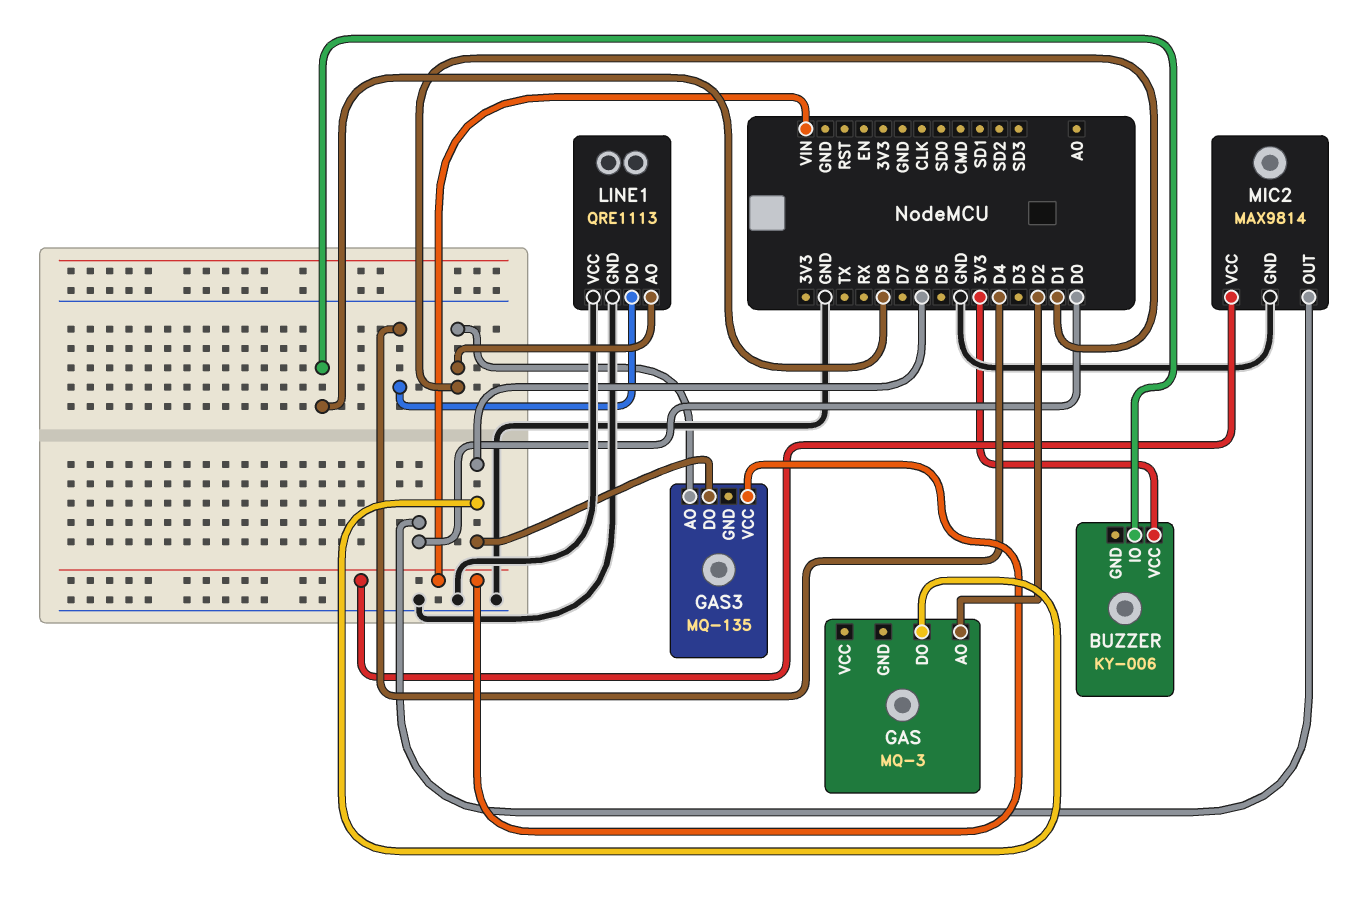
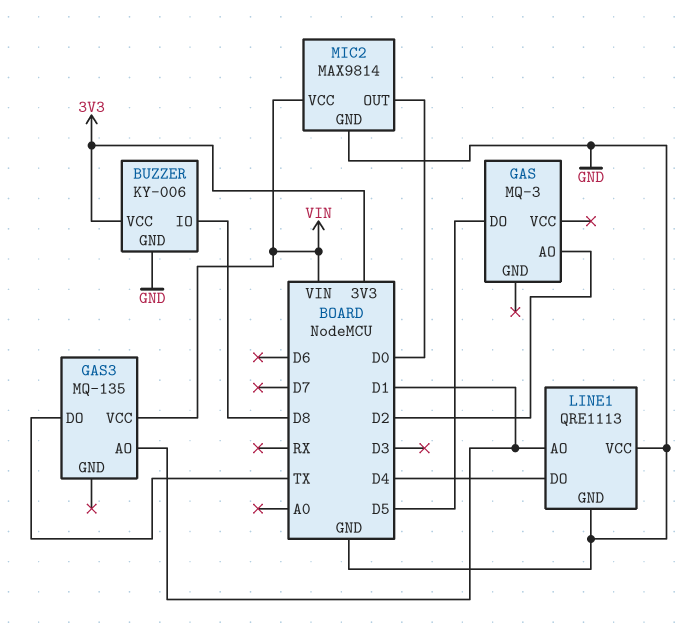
BUZZER pin GND: none -> GND
GAS pin DO: D6 -> D5
GAS3 pin DO: D6 -> TX

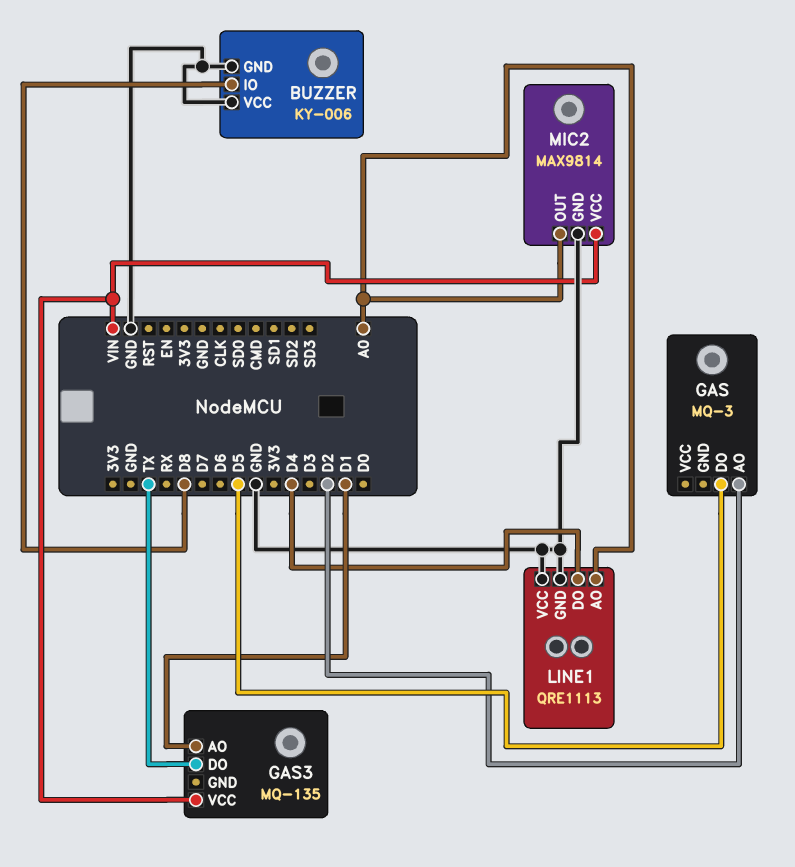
BUZZER pin VCC: 3V3 -> GND
LINE1 pin AO: D1 -> A0
MIC2 pin OUT: D0 -> A0

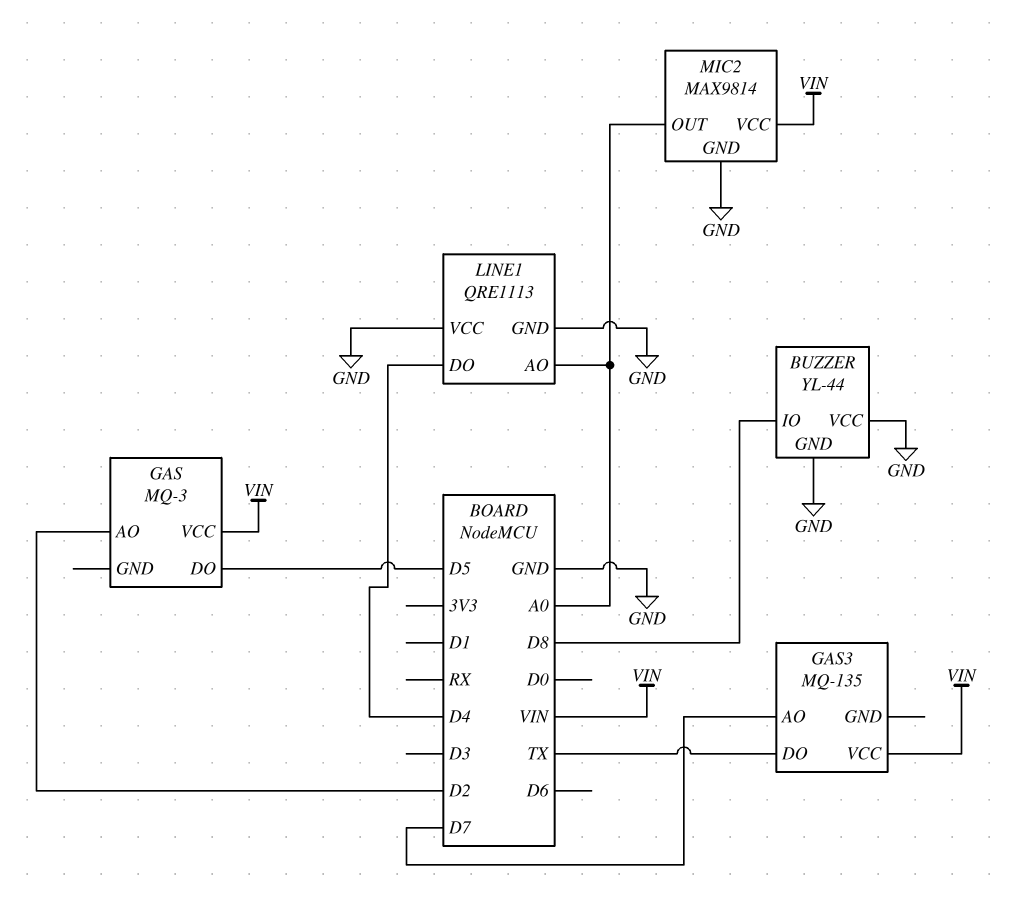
BUZZER: KY-006 -> YL-44
GAS pin VCC: none -> VIN
GAS3 pin AO: D1 -> D7

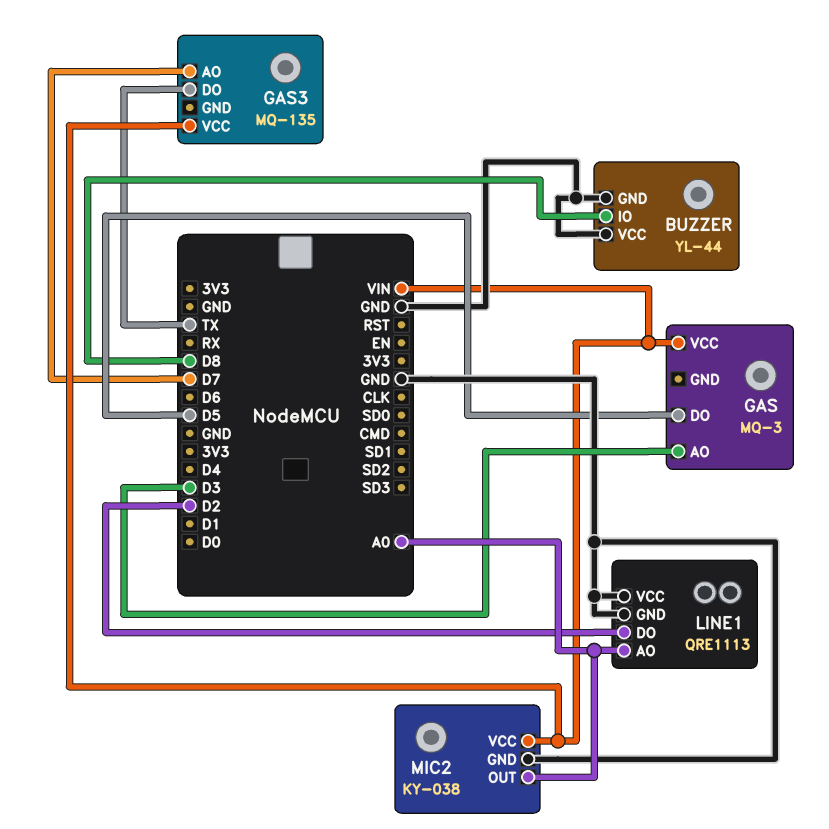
GAS pin AO: D2 -> D3
LINE1 pin DO: D4 -> D2
MIC2: MAX9814 -> KY-038

